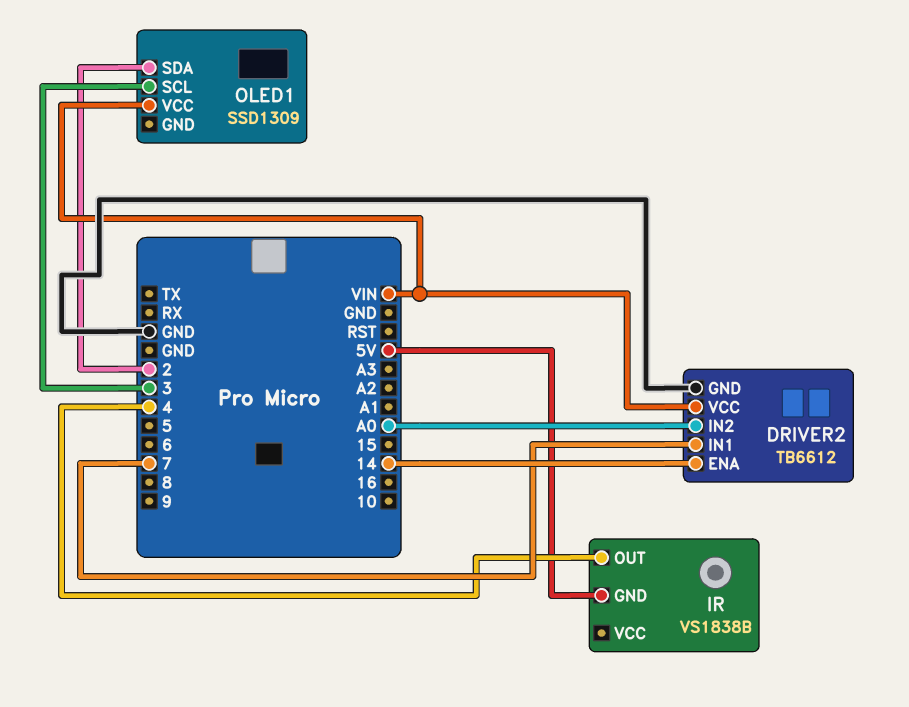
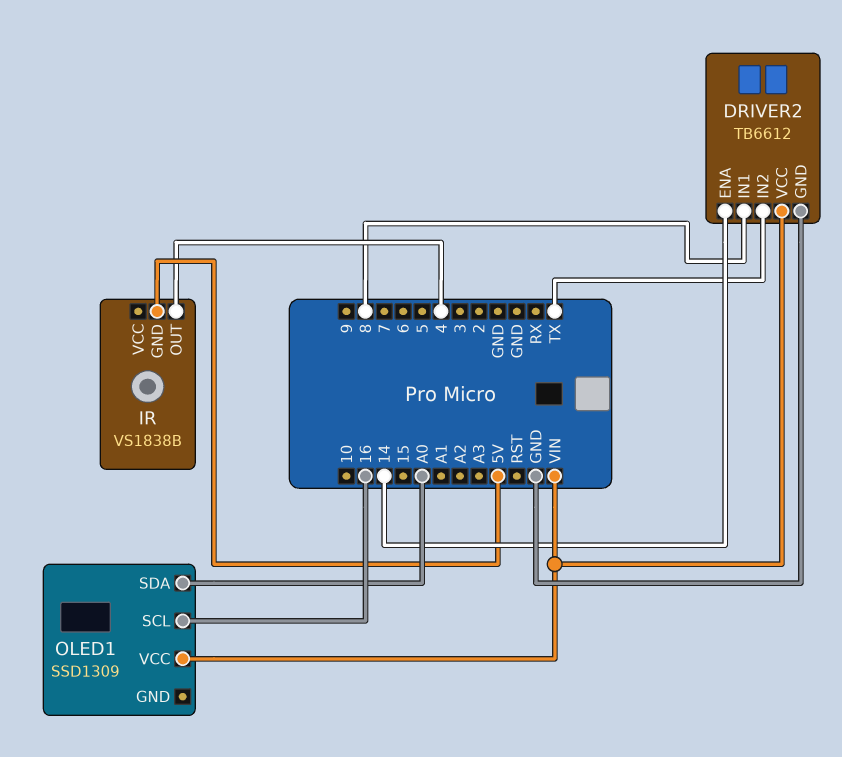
DRIVER2 pin IN1: 7 -> 8
DRIVER2 pin IN2: A0 -> TX
OLED1 pin SCL: 3 -> 16
OLED1 pin SDA: 2 -> A0

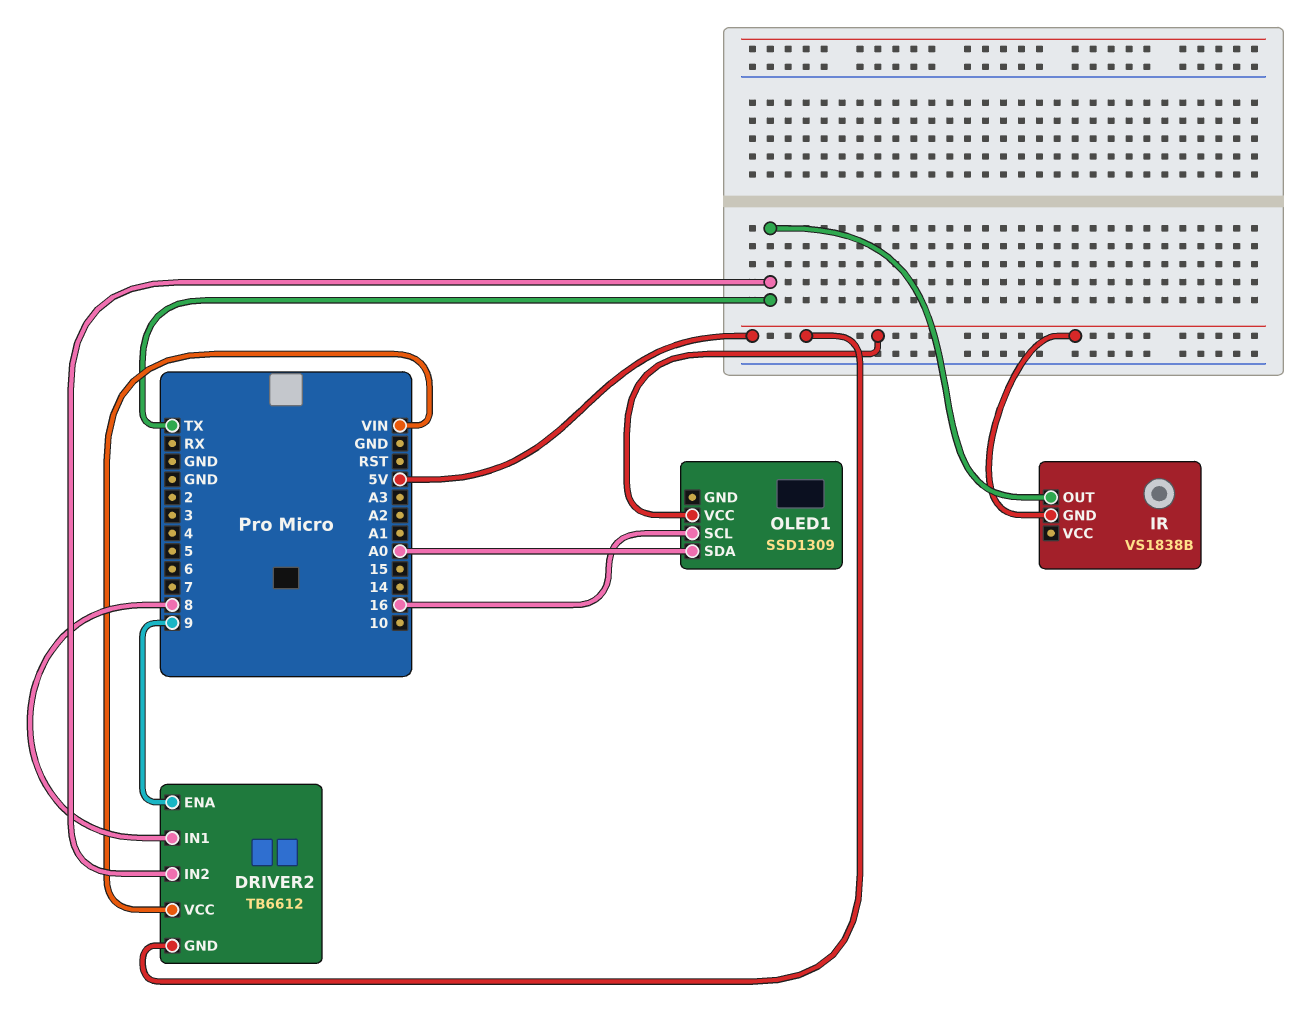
DRIVER2 pin ENA: 14 -> 9
DRIVER2 pin GND: GND -> 5V
IR pin OUT: 4 -> TX
OLED1 pin VCC: VIN -> 5V

